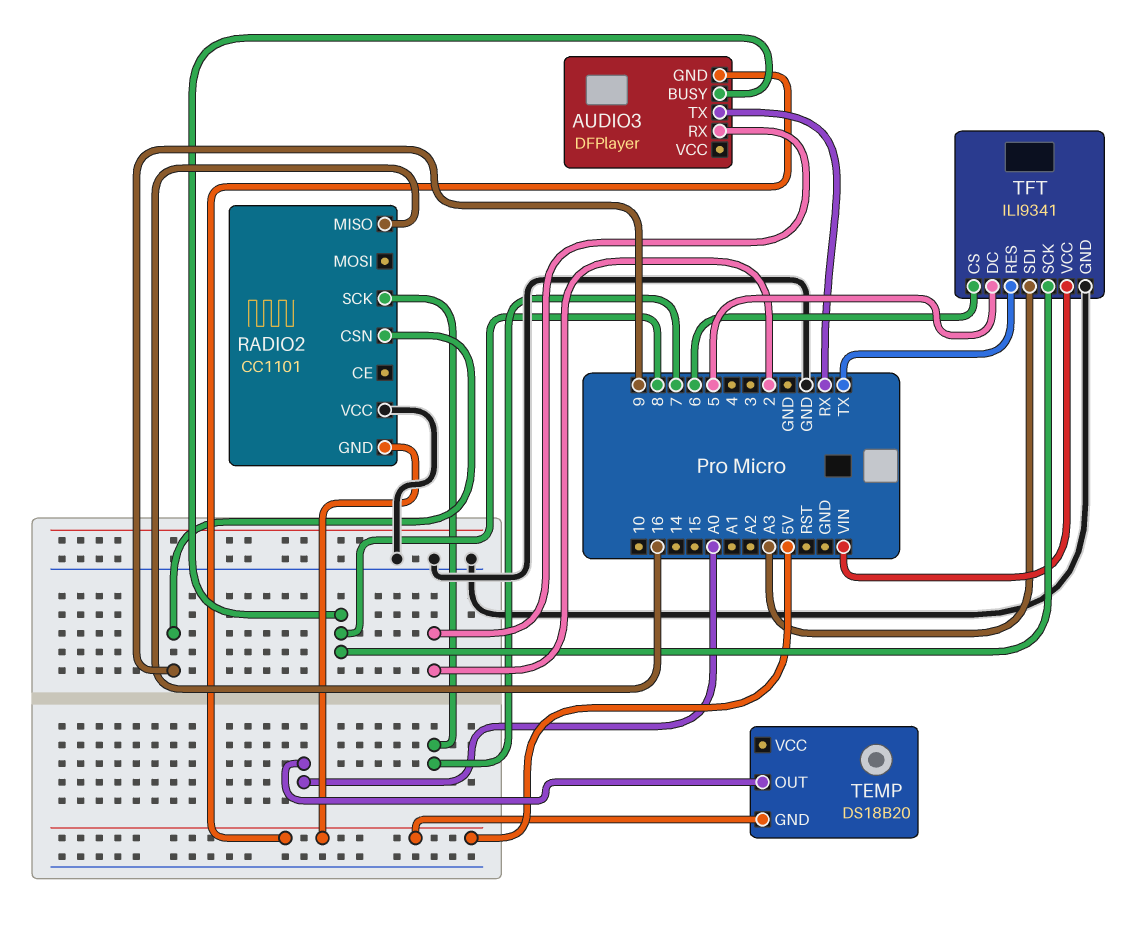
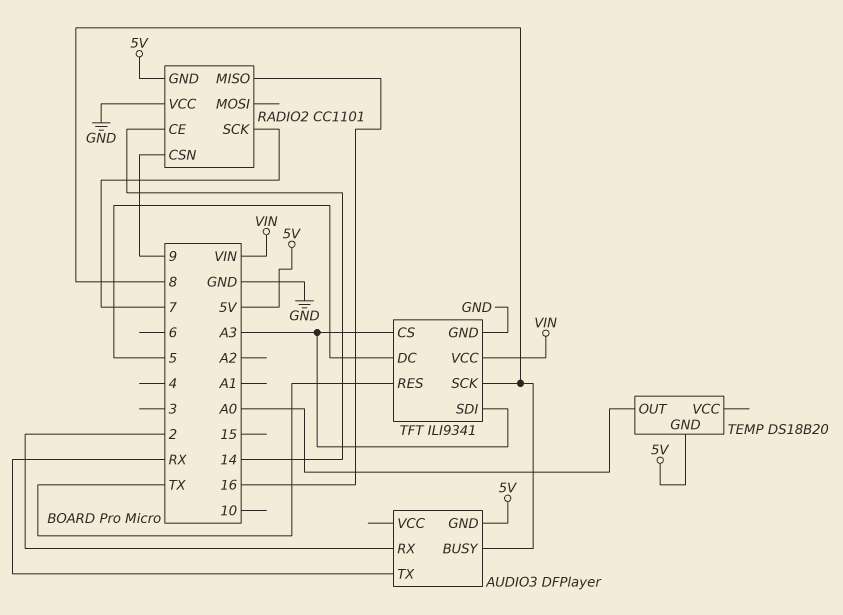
RADIO2 pin CE: none -> 14
TFT pin CS: 6 -> A3

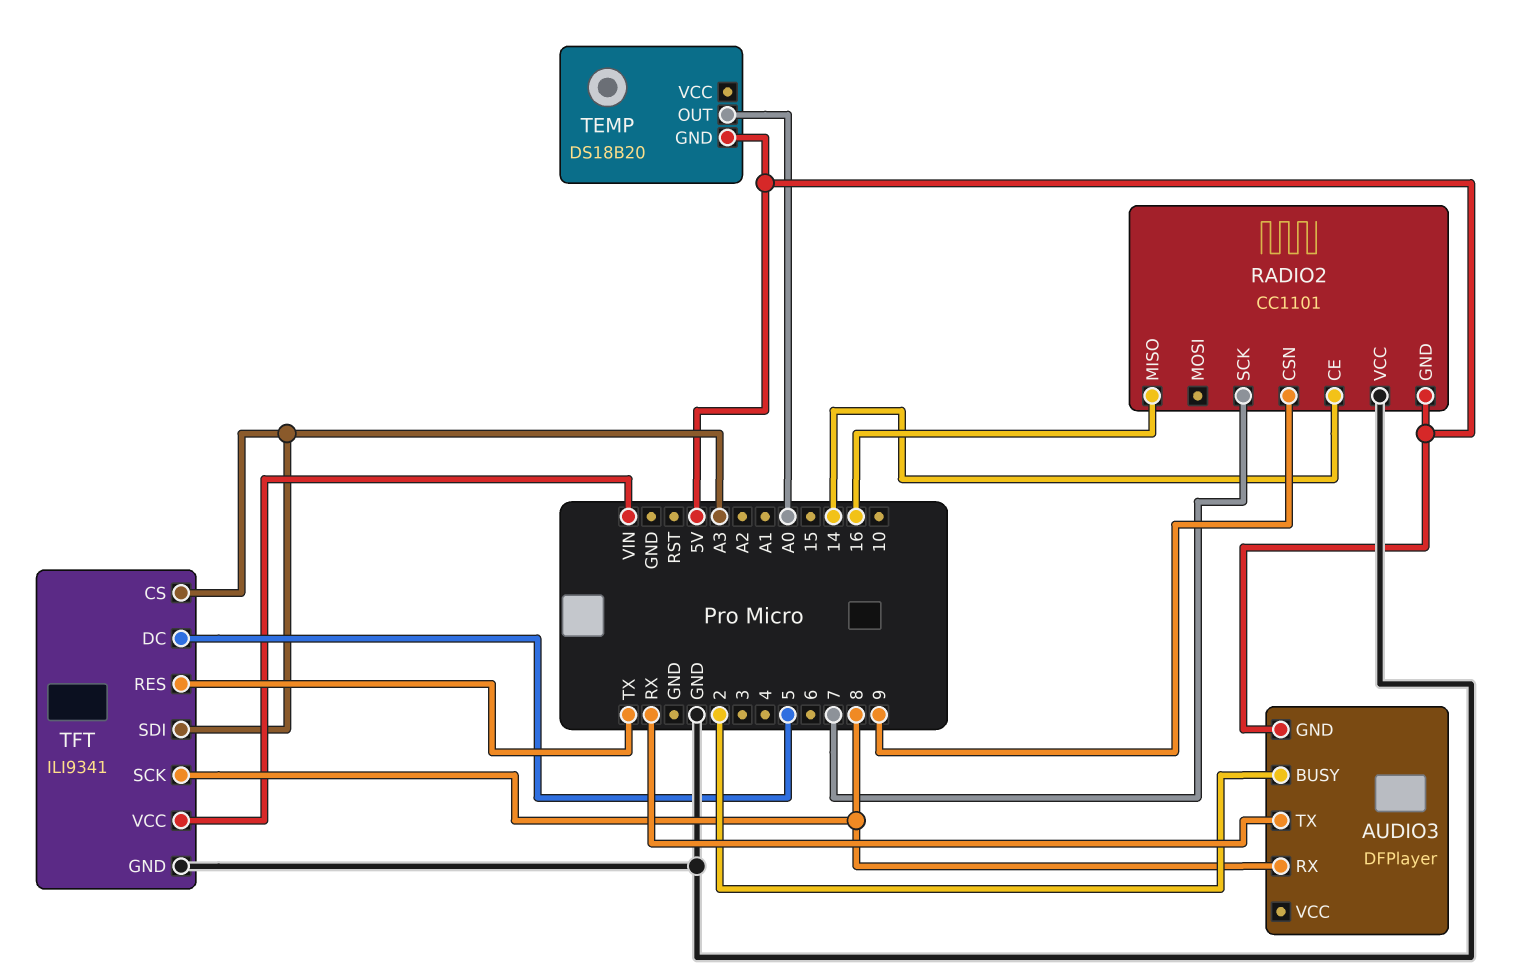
AUDIO3 pin BUSY: 8 -> 2
AUDIO3 pin RX: 2 -> 8

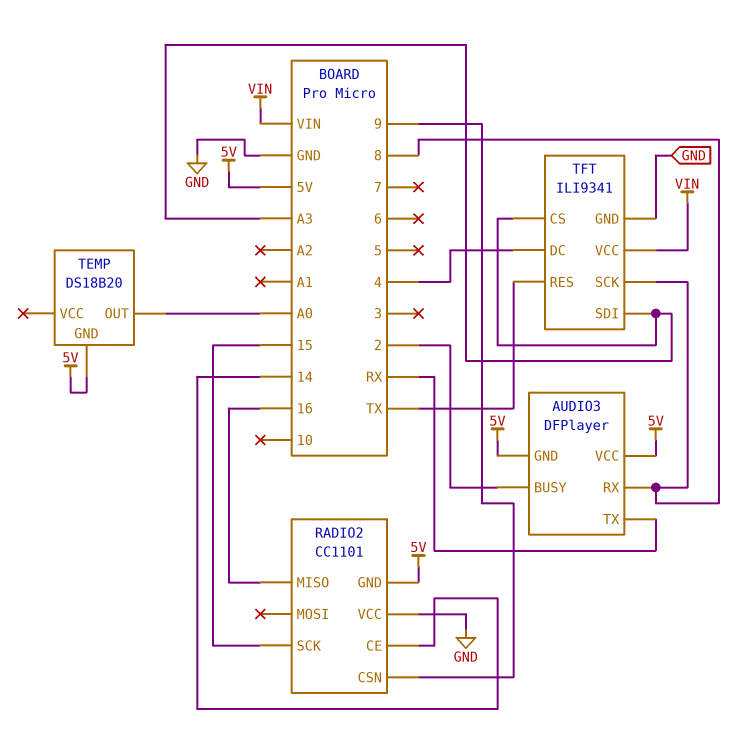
AUDIO3 pin VCC: none -> 5V
RADIO2 pin SCK: 7 -> 15
TFT pin DC: 5 -> 4

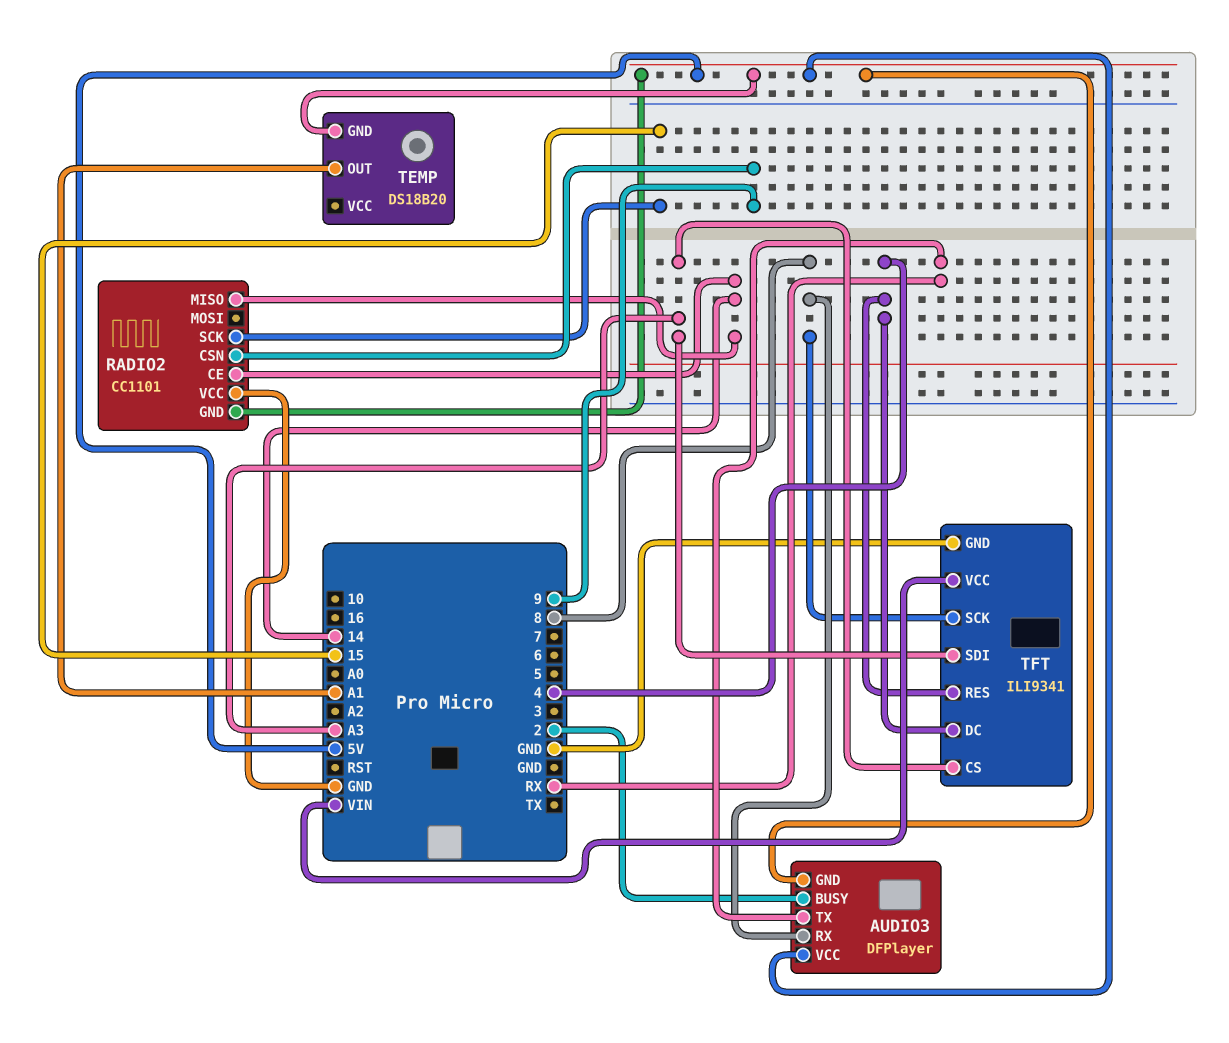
RADIO2 pin MISO: 16 -> 14
TEMP pin OUT: A0 -> A1
TFT pin RES: TX -> 4

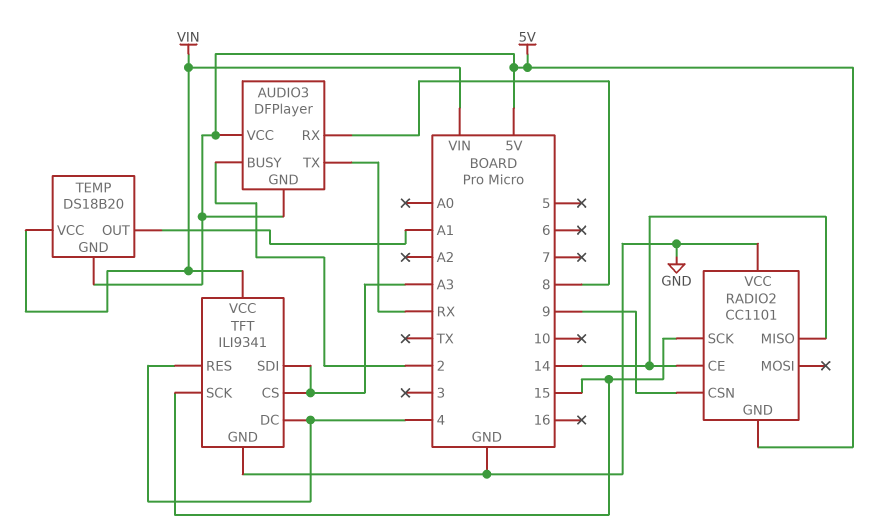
TEMP pin VCC: none -> VIN
TFT pin SCK: 8 -> 15

